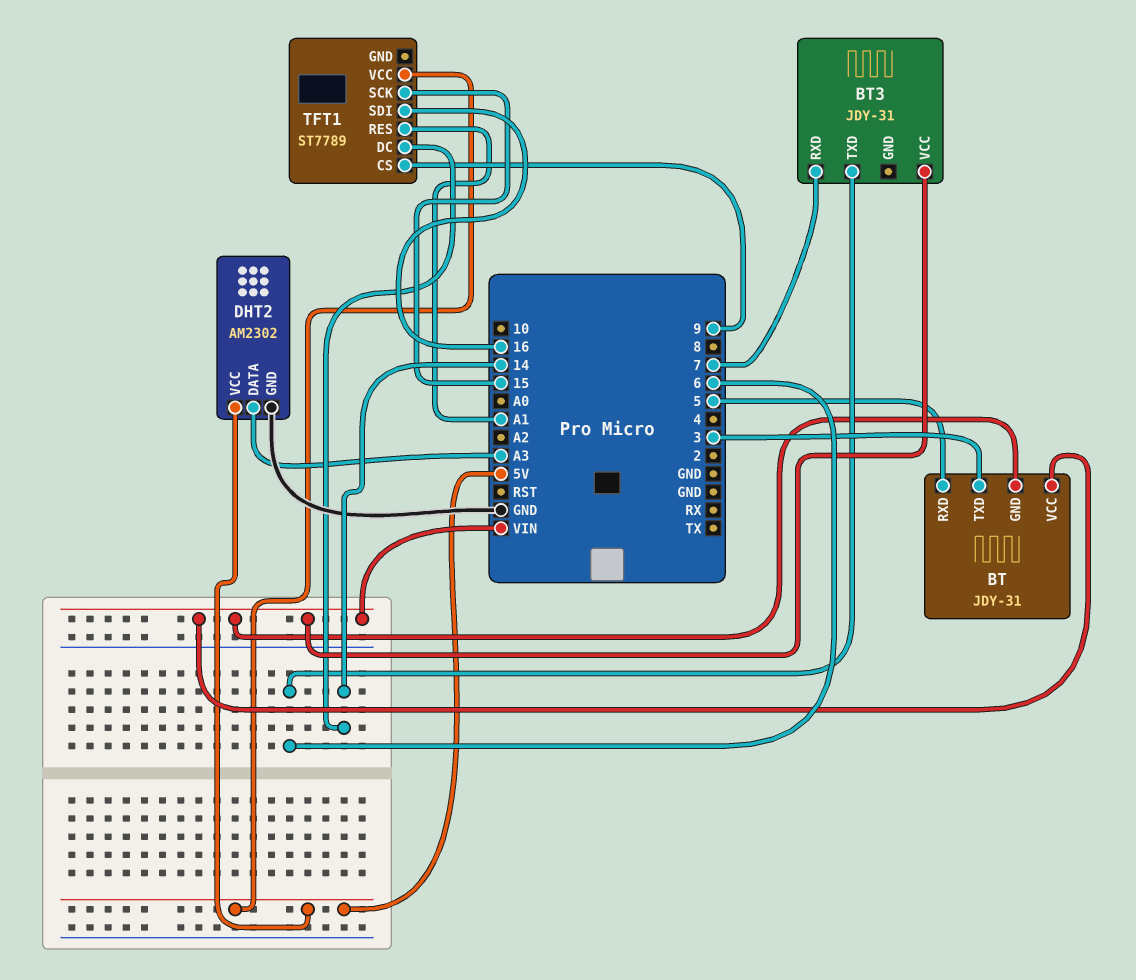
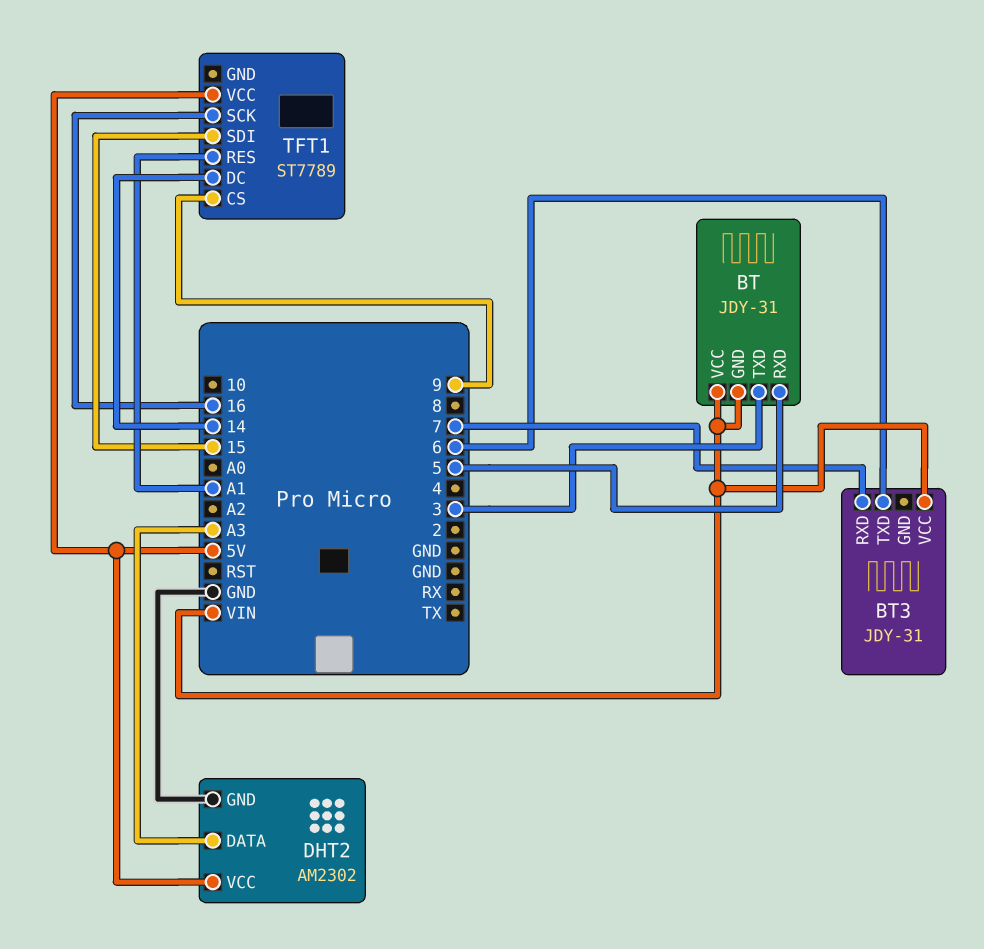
TFT1 pin SCK: 15 -> 16
TFT1 pin SDI: 16 -> 15

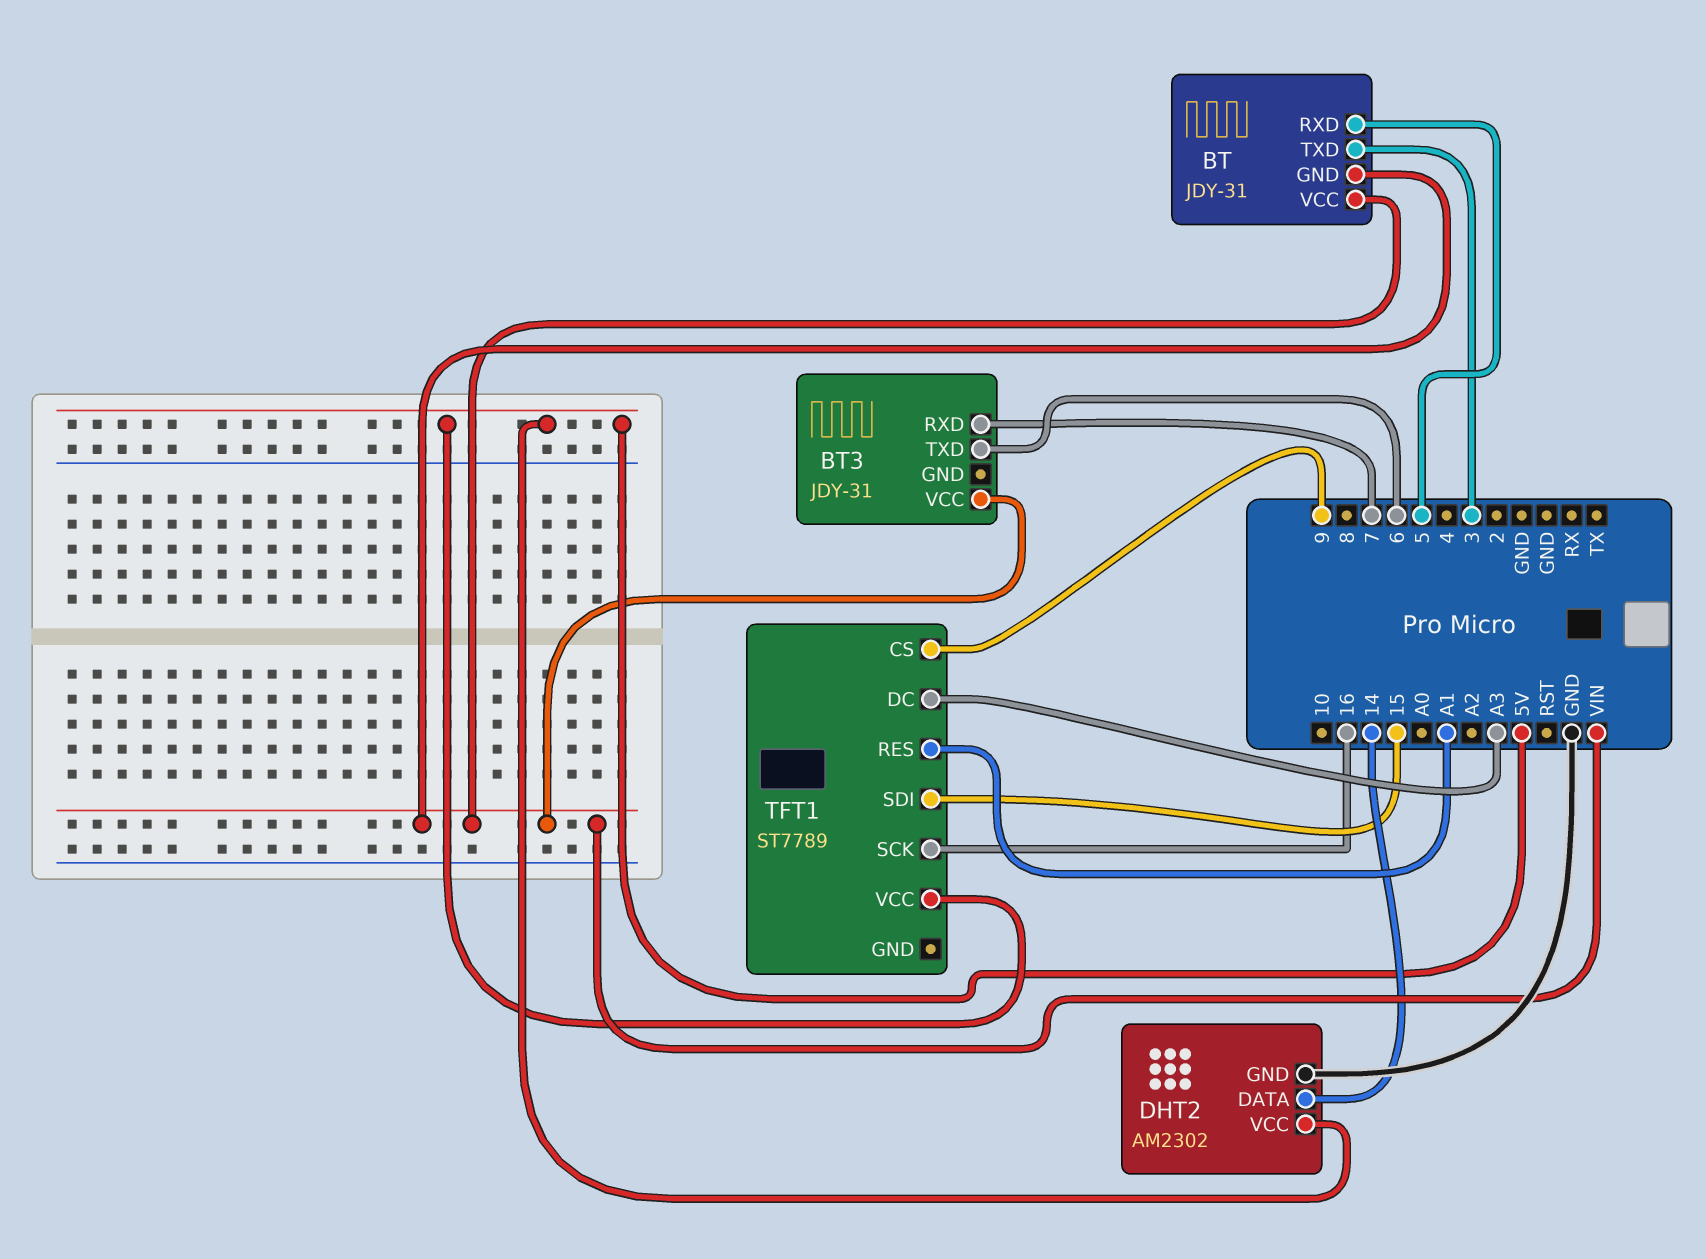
DHT2 pin DATA: A3 -> 14
TFT1 pin DC: 14 -> A3

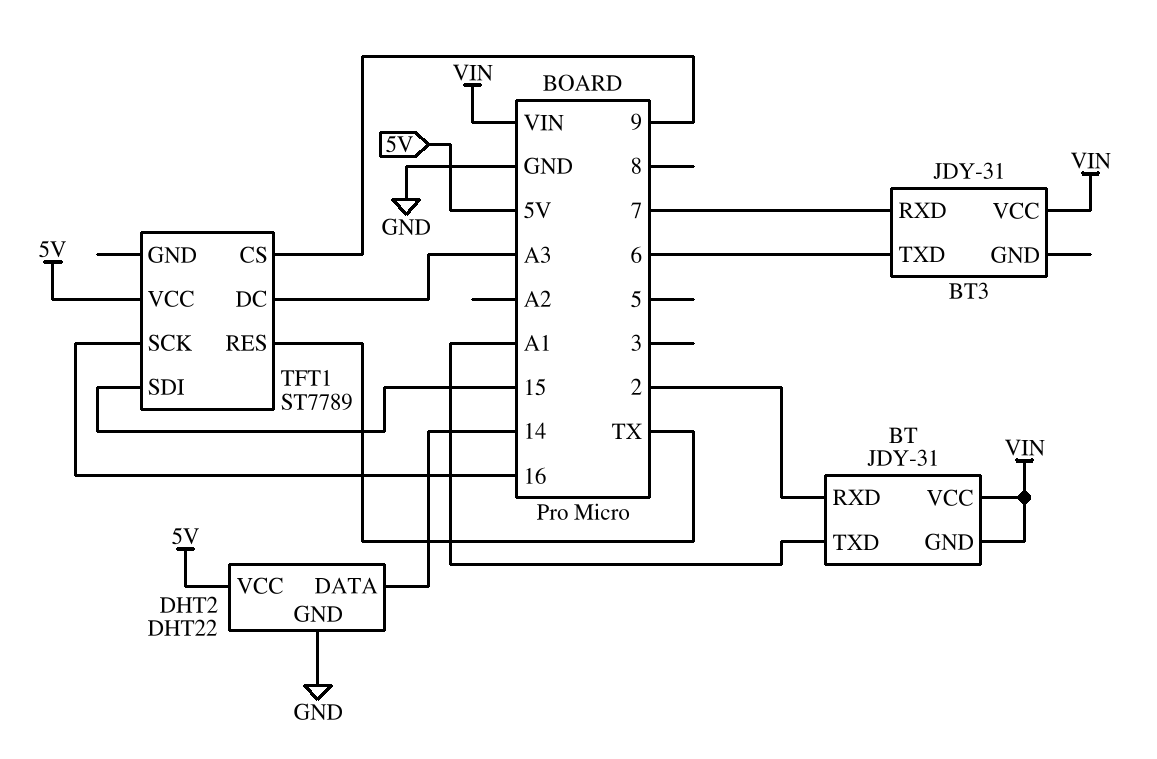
BT pin RXD: 5 -> 2
BT pin TXD: 3 -> A1
DHT2: AM2302 -> DHT22
TFT1 pin RES: A1 -> TX

